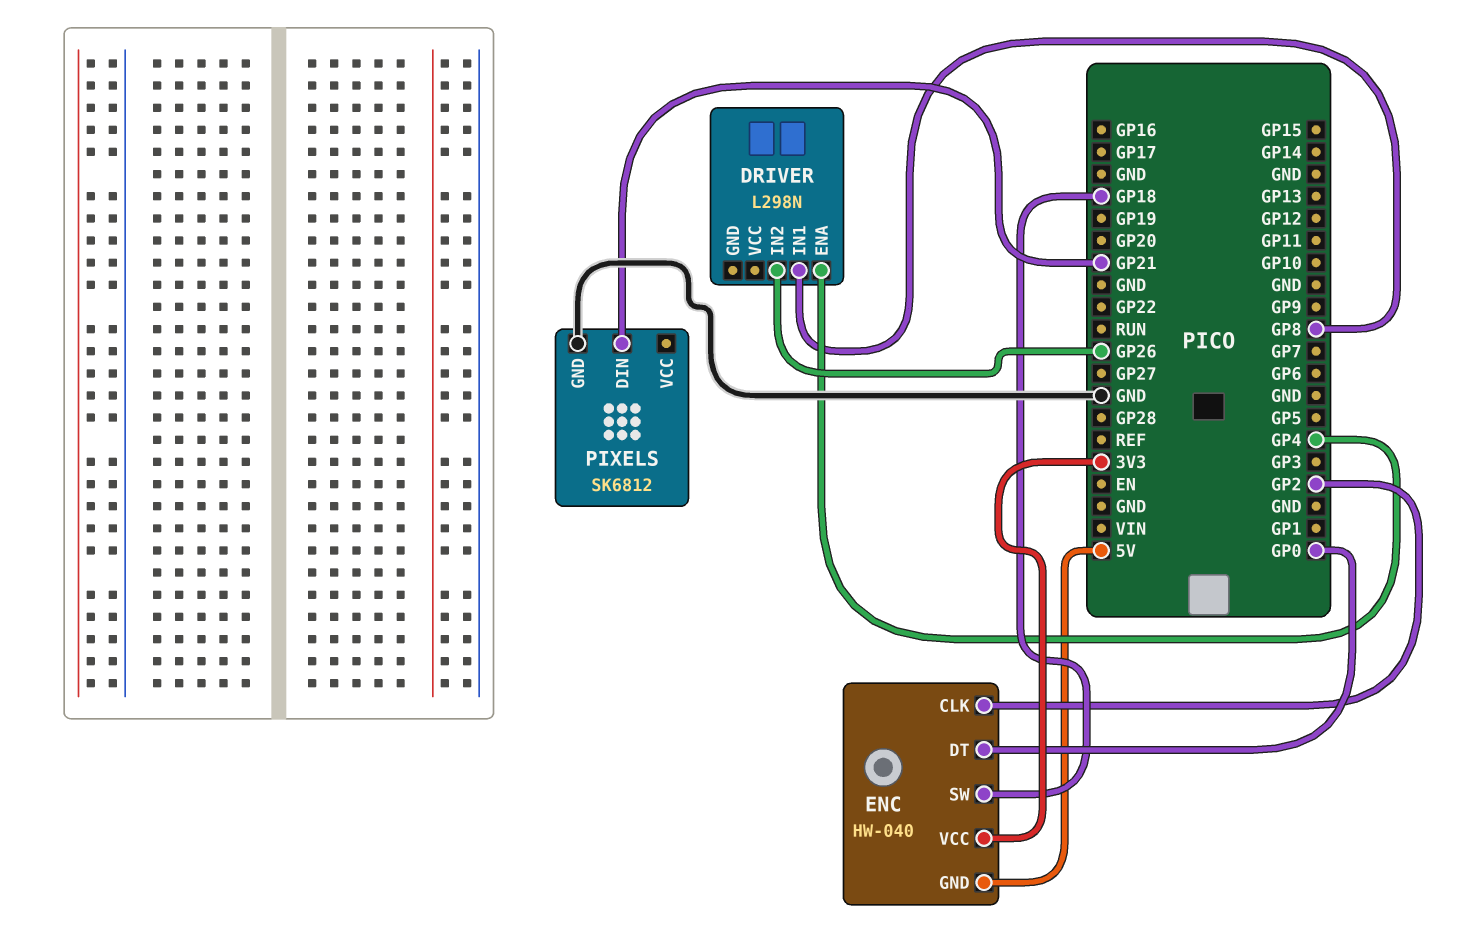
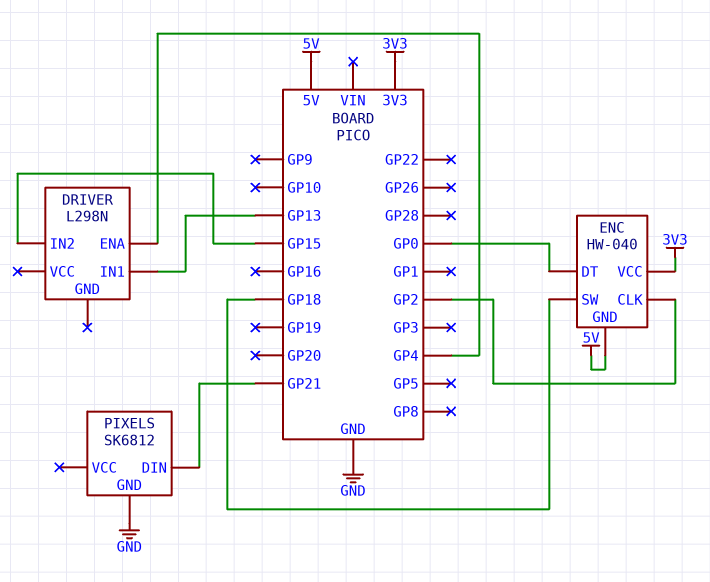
DRIVER pin IN1: GP8 -> GP13
DRIVER pin IN2: GP26 -> GP15

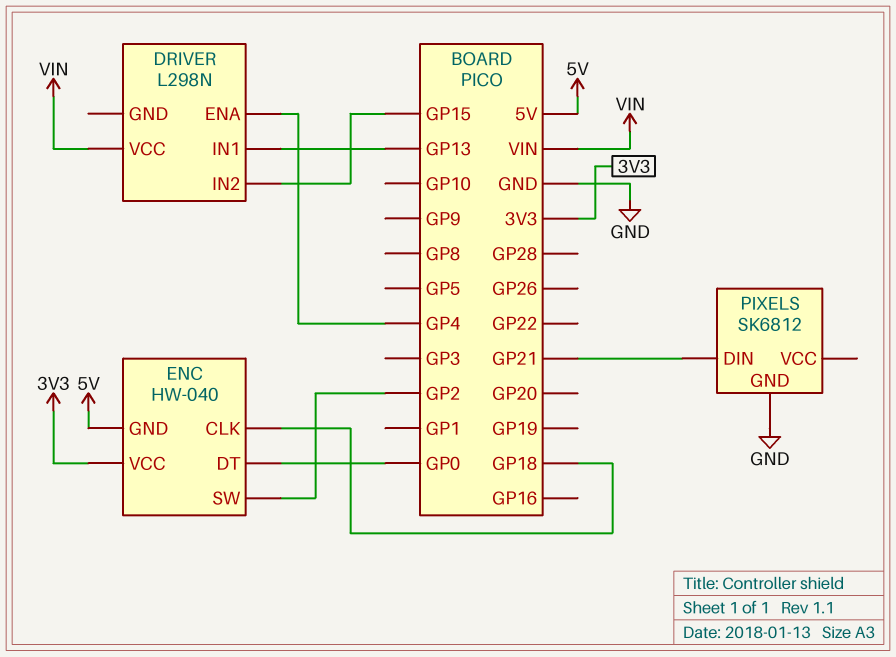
DRIVER pin VCC: none -> VIN
ENC pin CLK: GP2 -> GP18
ENC pin SW: GP18 -> GP2

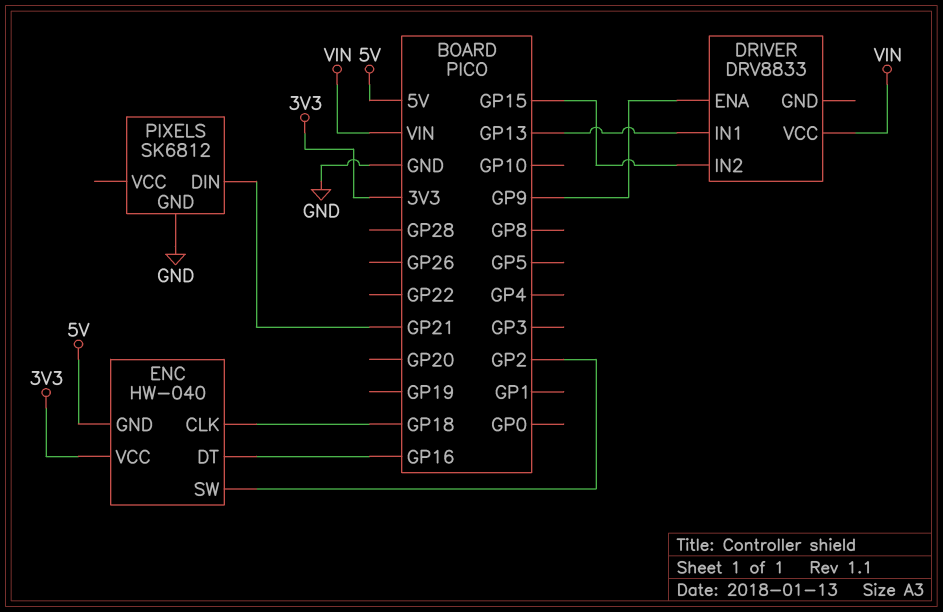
DRIVER: L298N -> DRV8833
DRIVER pin ENA: GP4 -> GP9
ENC pin DT: GP0 -> GP16

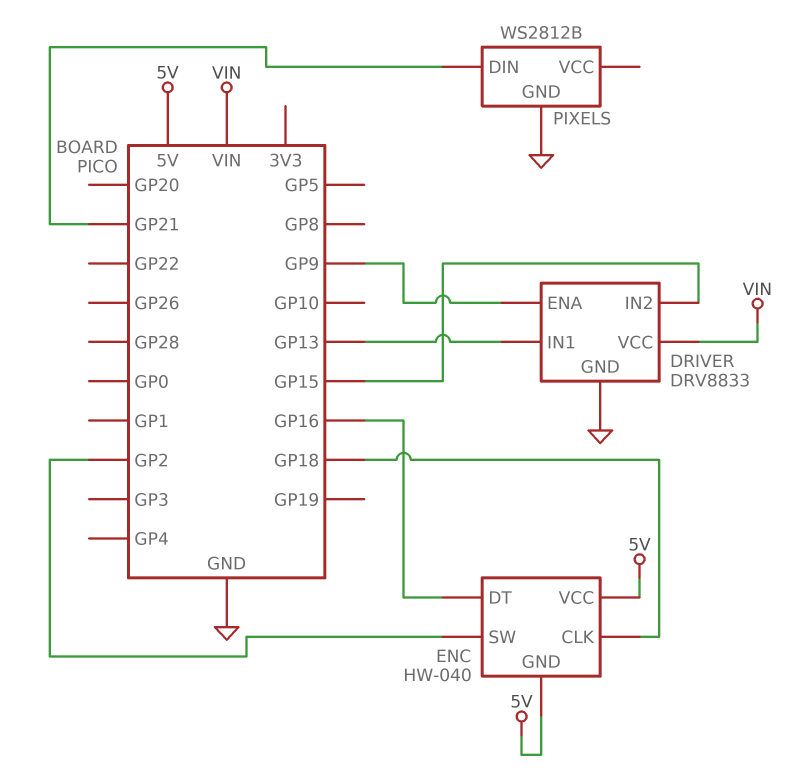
DRIVER pin GND: none -> GND
ENC pin VCC: 3V3 -> 5V
PIXELS: SK6812 -> WS2812B

